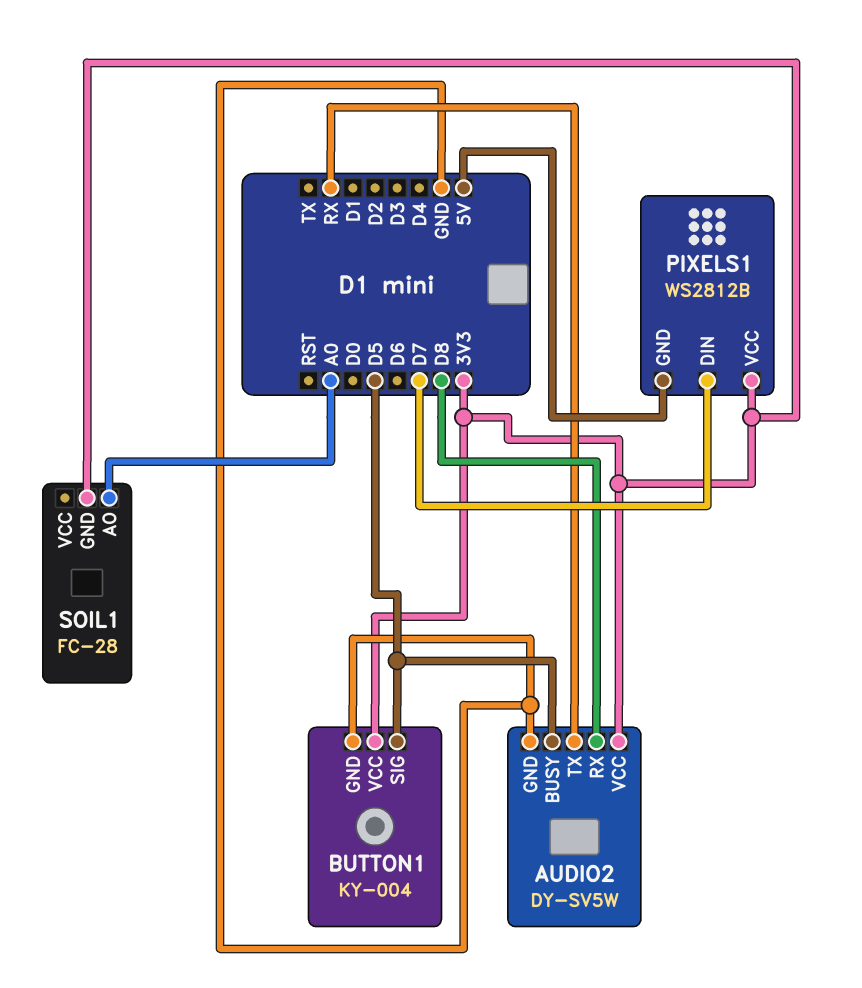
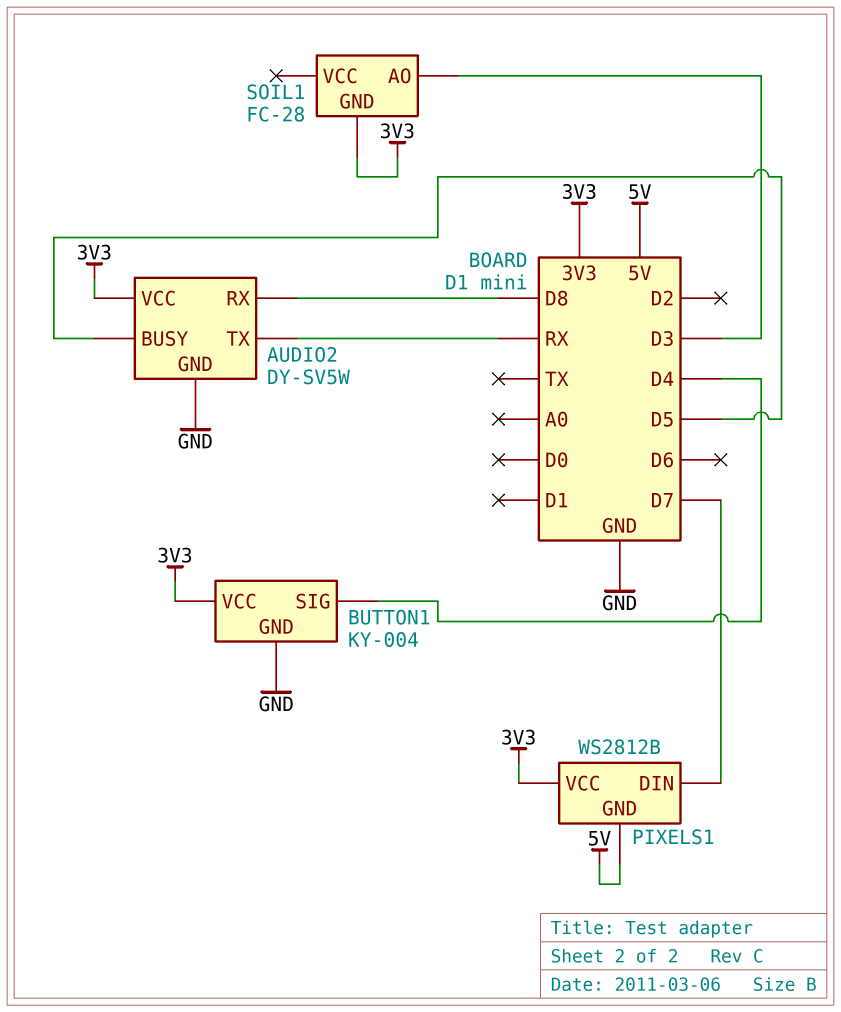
BUTTON1 pin SIG: D5 -> D4
SOIL1 pin AO: A0 -> D3

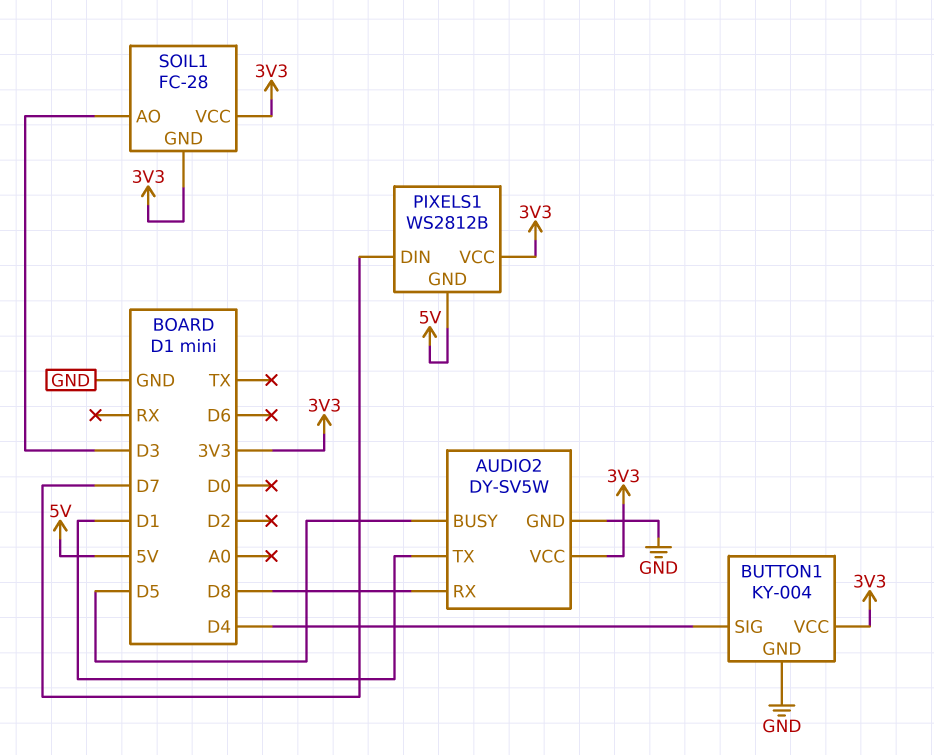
AUDIO2 pin TX: RX -> D1
SOIL1 pin VCC: none -> 3V3

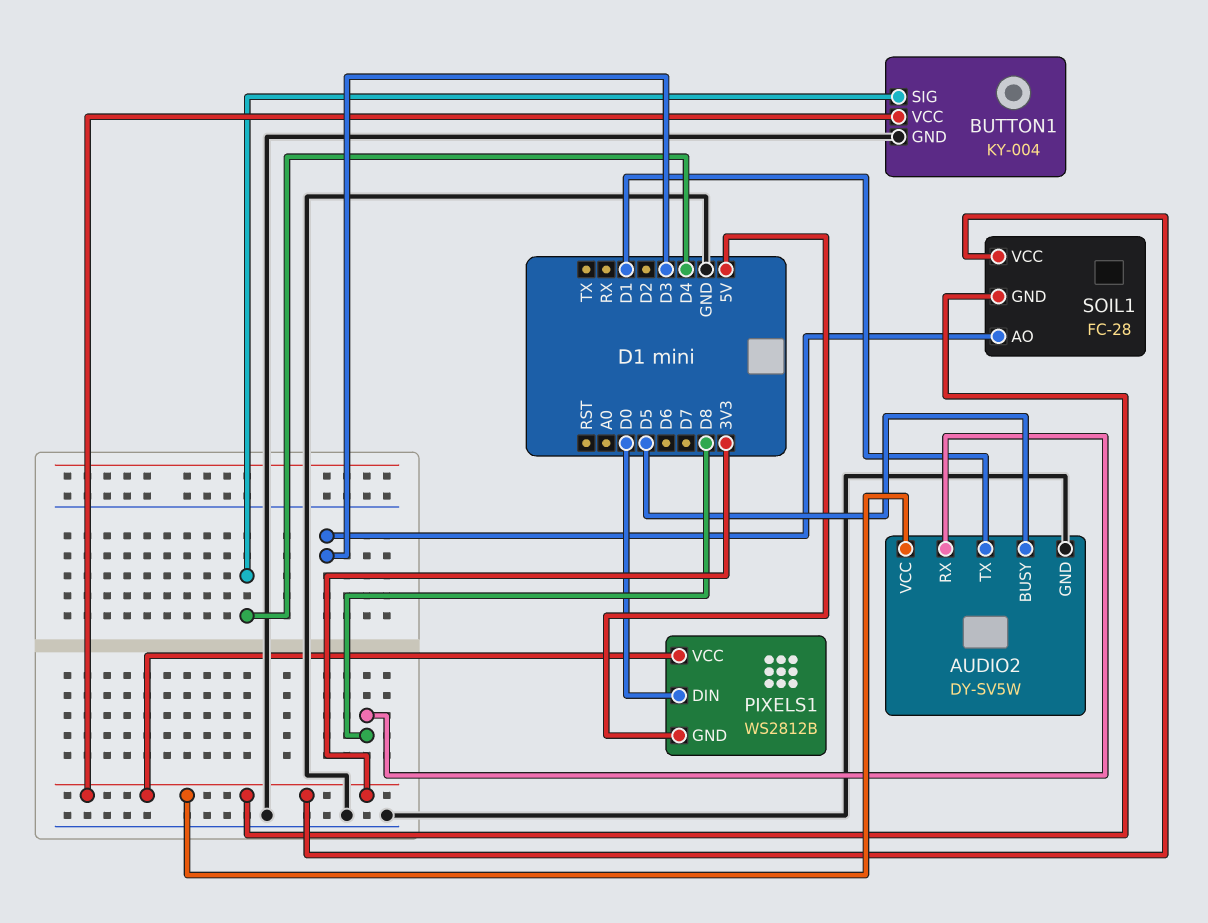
PIXELS1 pin DIN: D7 -> D0

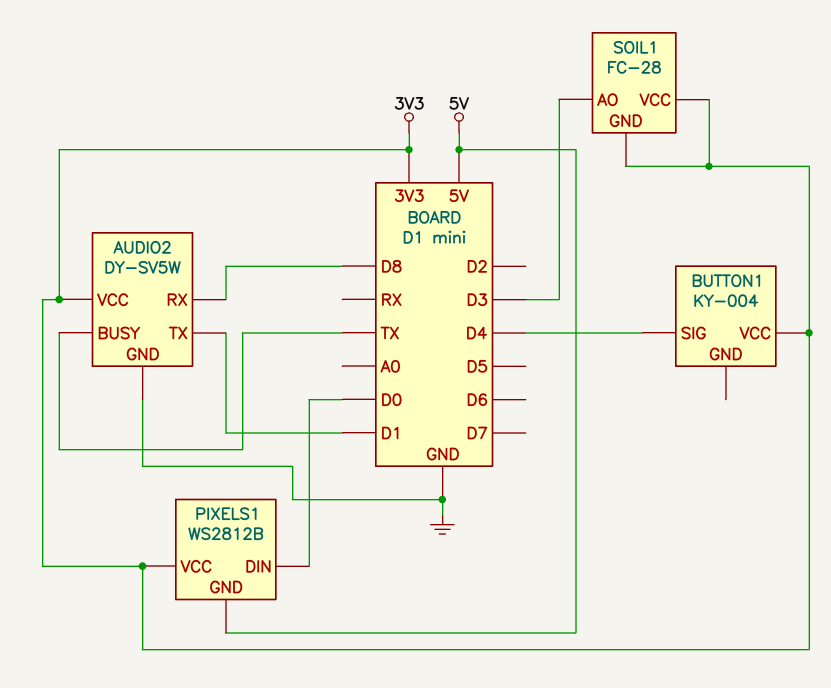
AUDIO2 pin BUSY: D5 -> TX
BUTTON1 pin GND: GND -> none

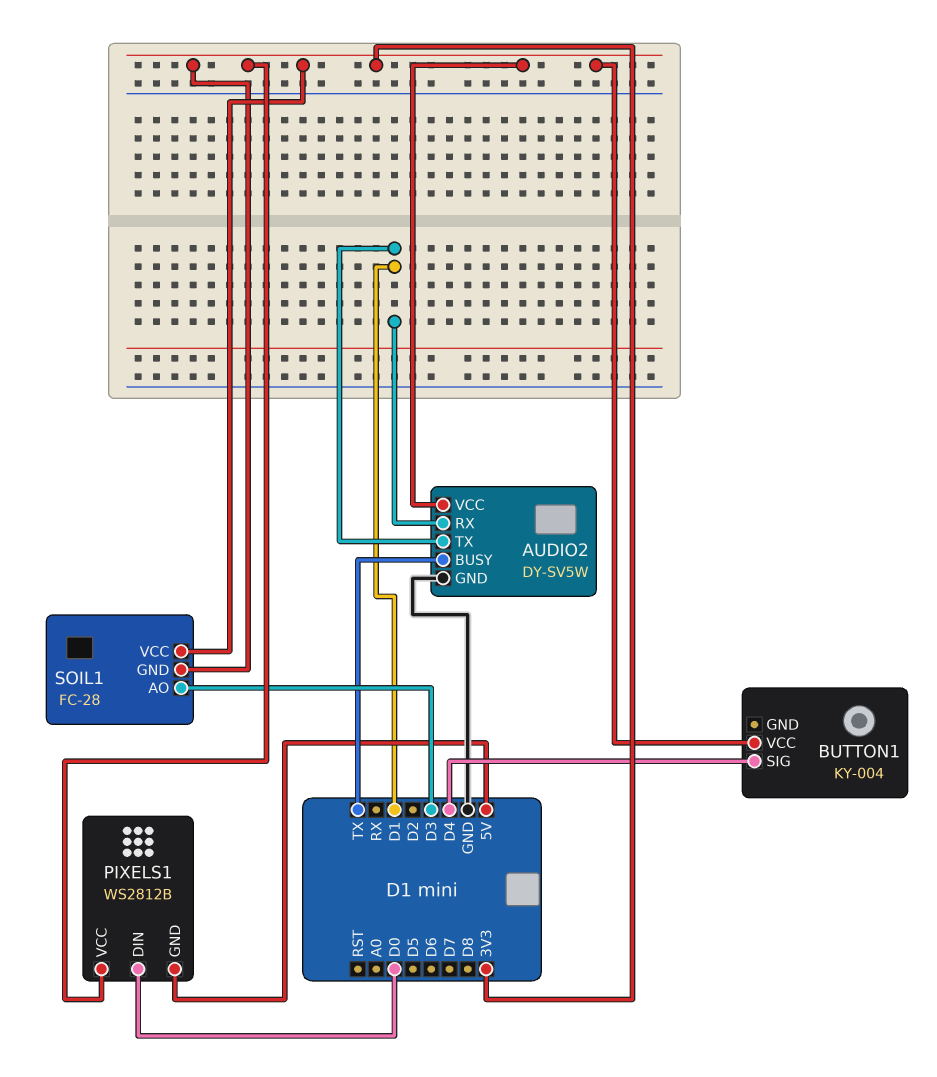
AUDIO2 pin RX: D8 -> D1

